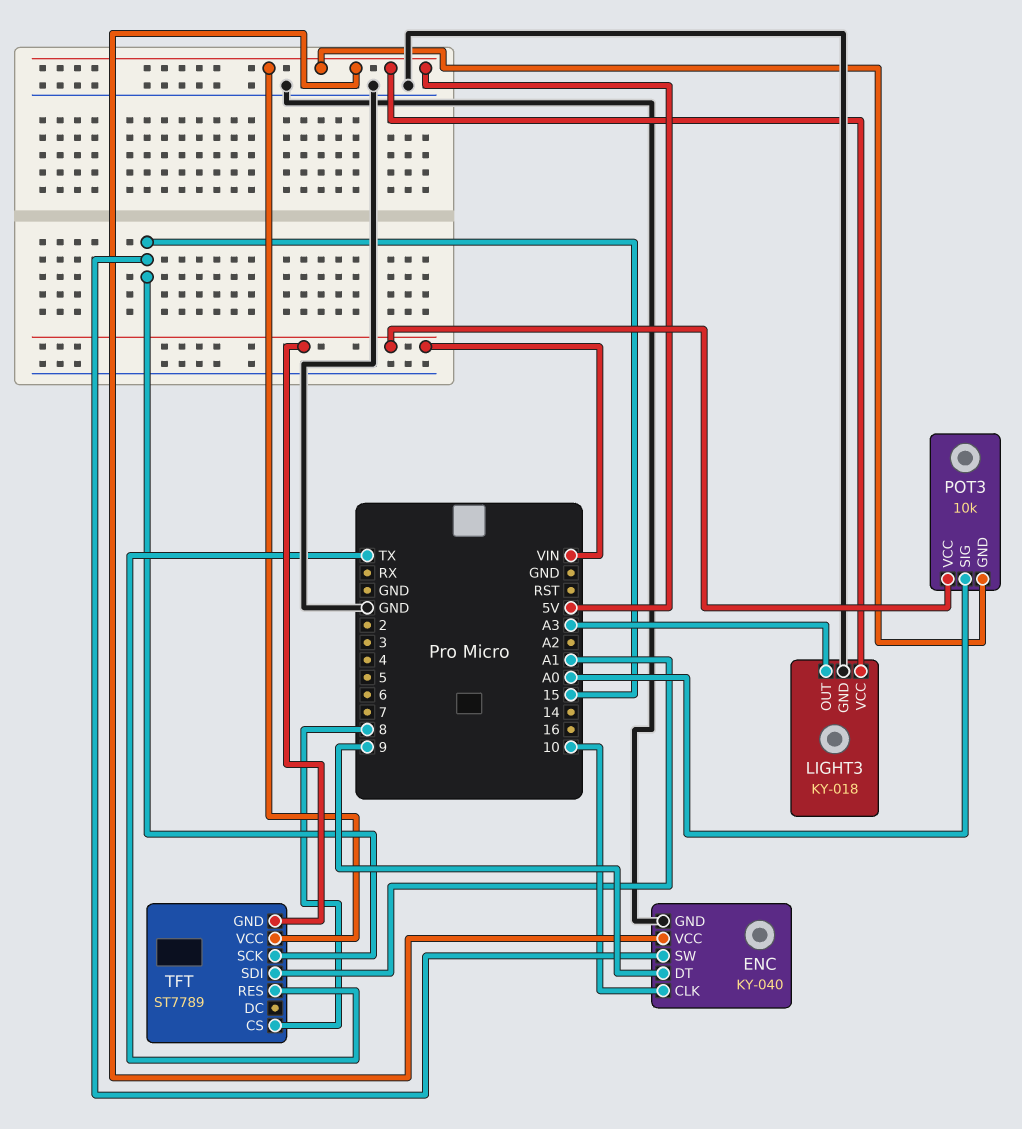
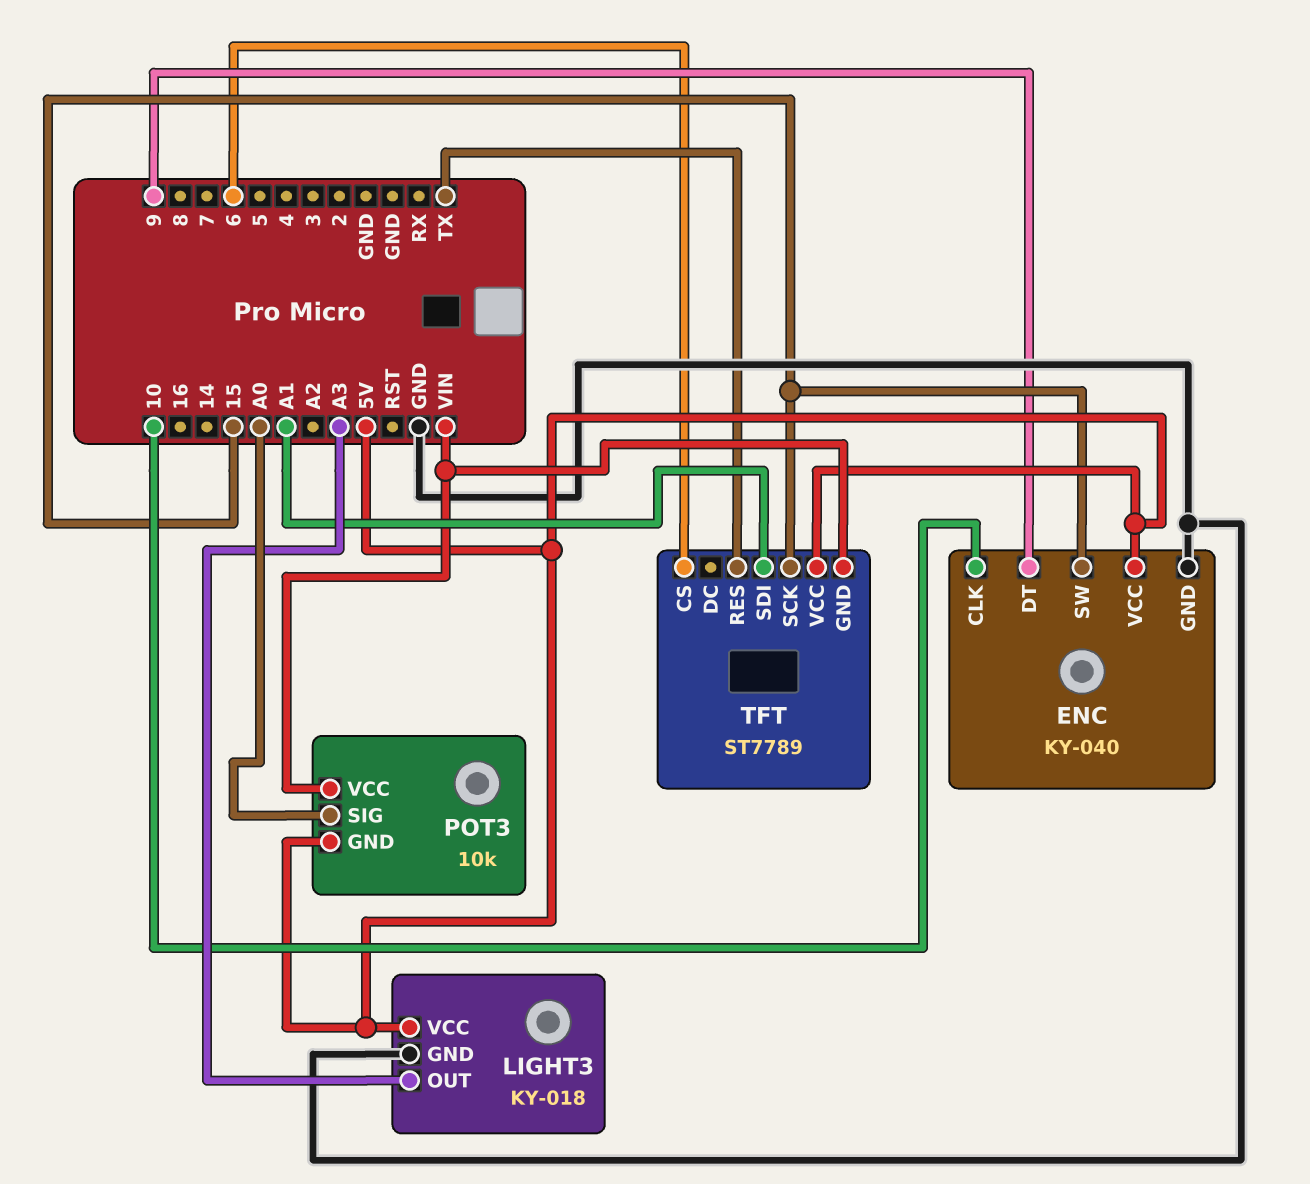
TFT pin CS: 8 -> 6

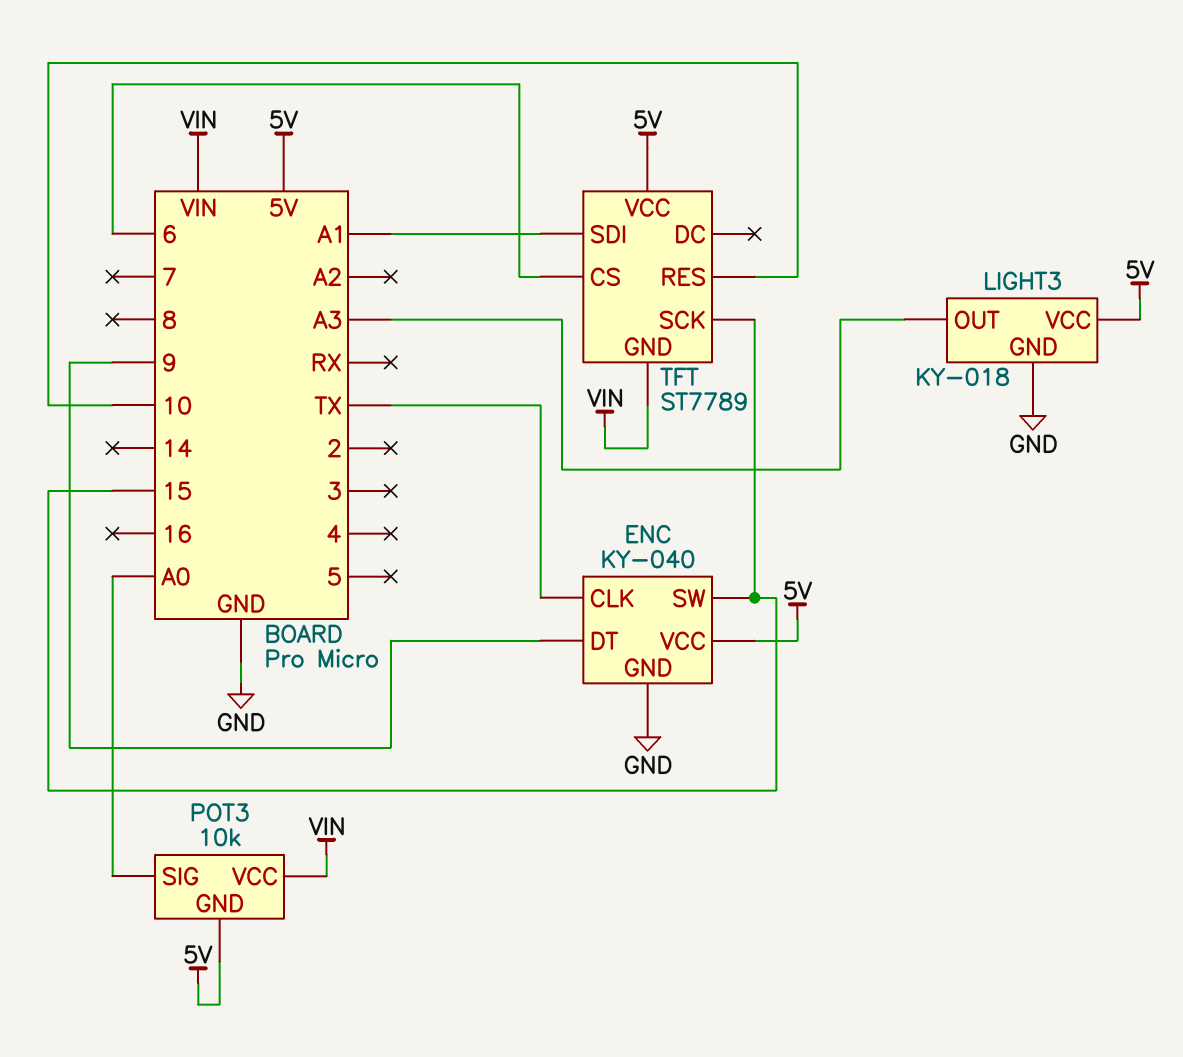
ENC pin CLK: 10 -> TX
TFT pin RES: TX -> 10

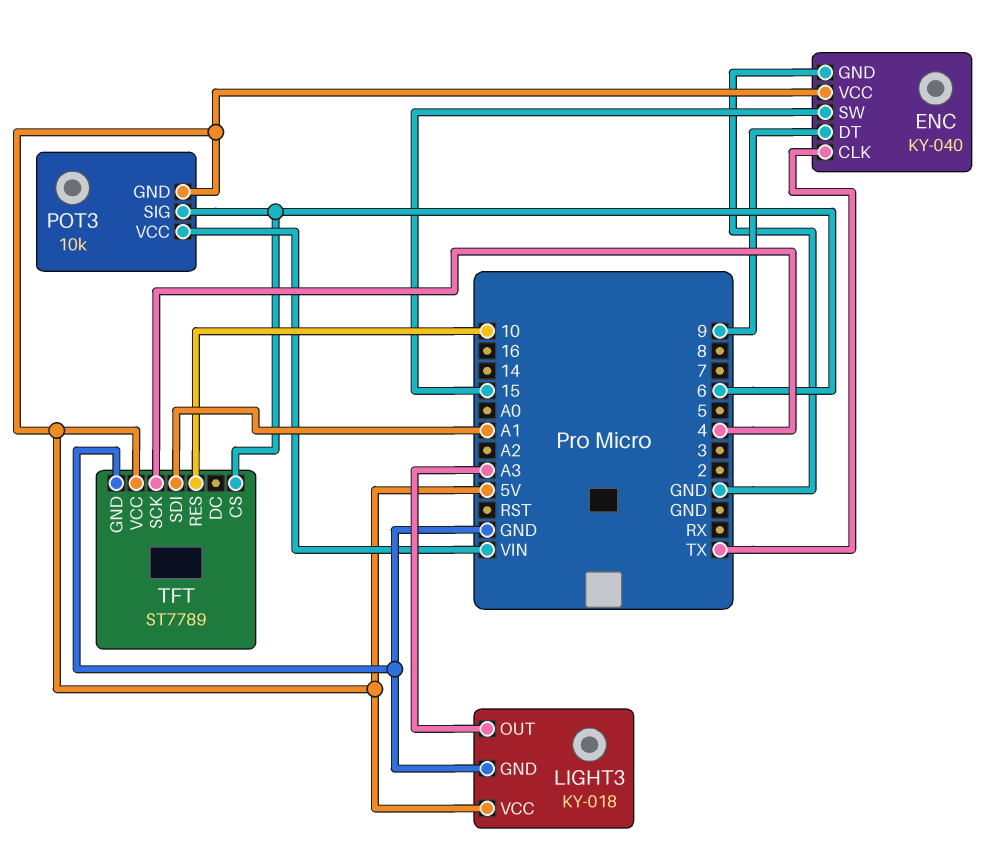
POT3 pin SIG: A0 -> 6
TFT pin GND: VIN -> GND
TFT pin SCK: 15 -> 4

